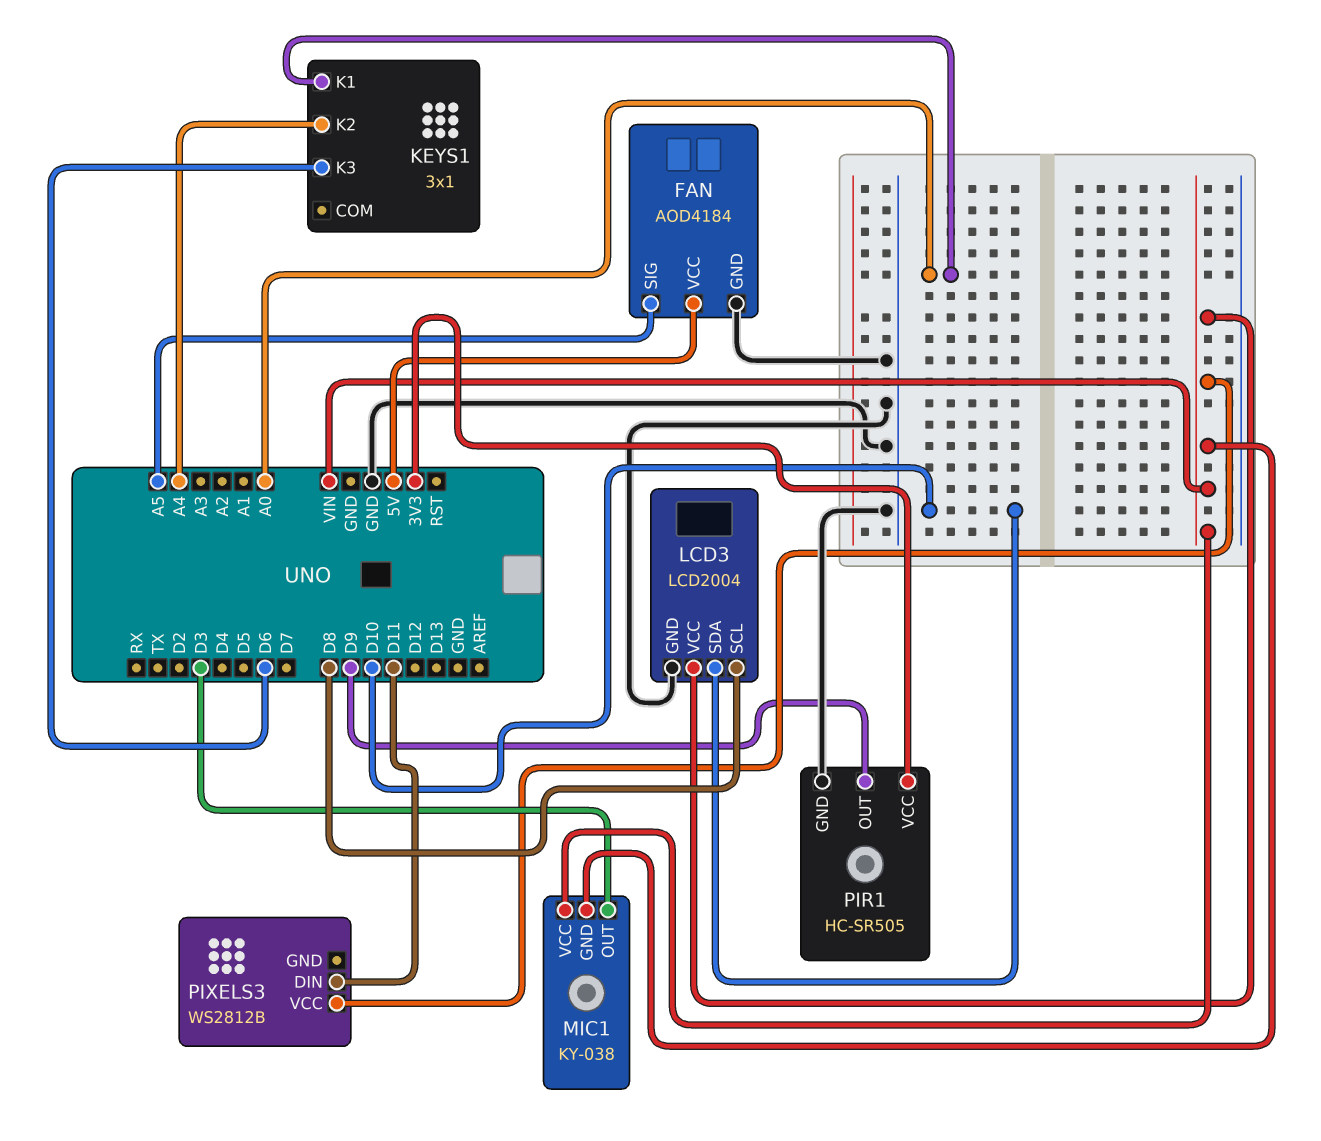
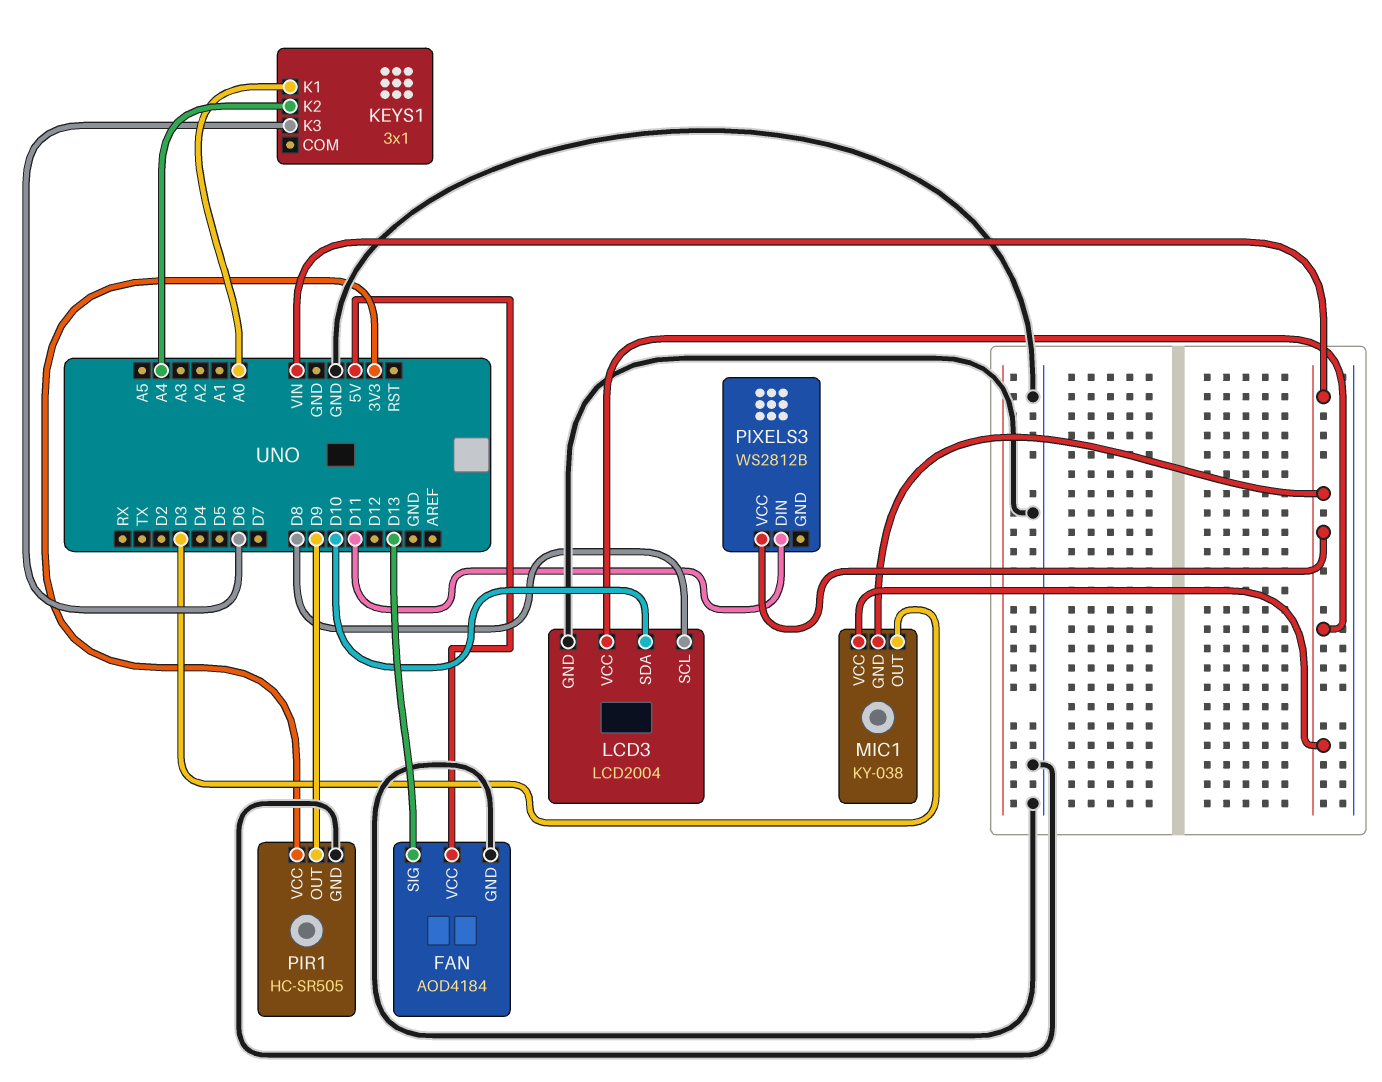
FAN pin SIG: A5 -> D13

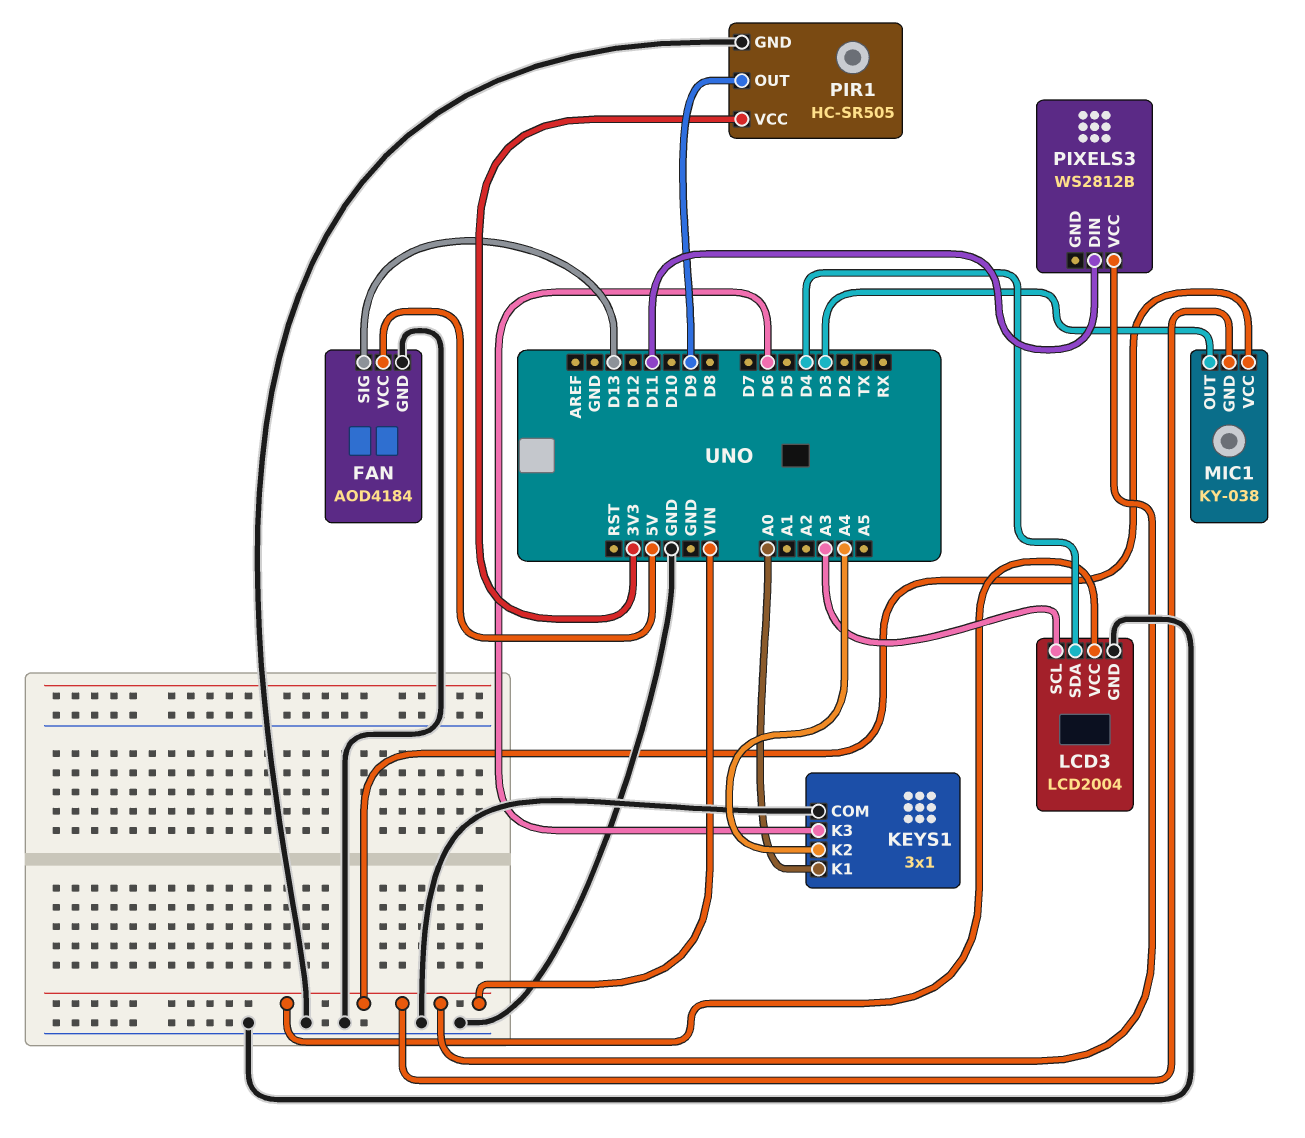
KEYS1 pin COM: none -> GND
LCD3 pin SCL: D8 -> A3
LCD3 pin SDA: D10 -> D4

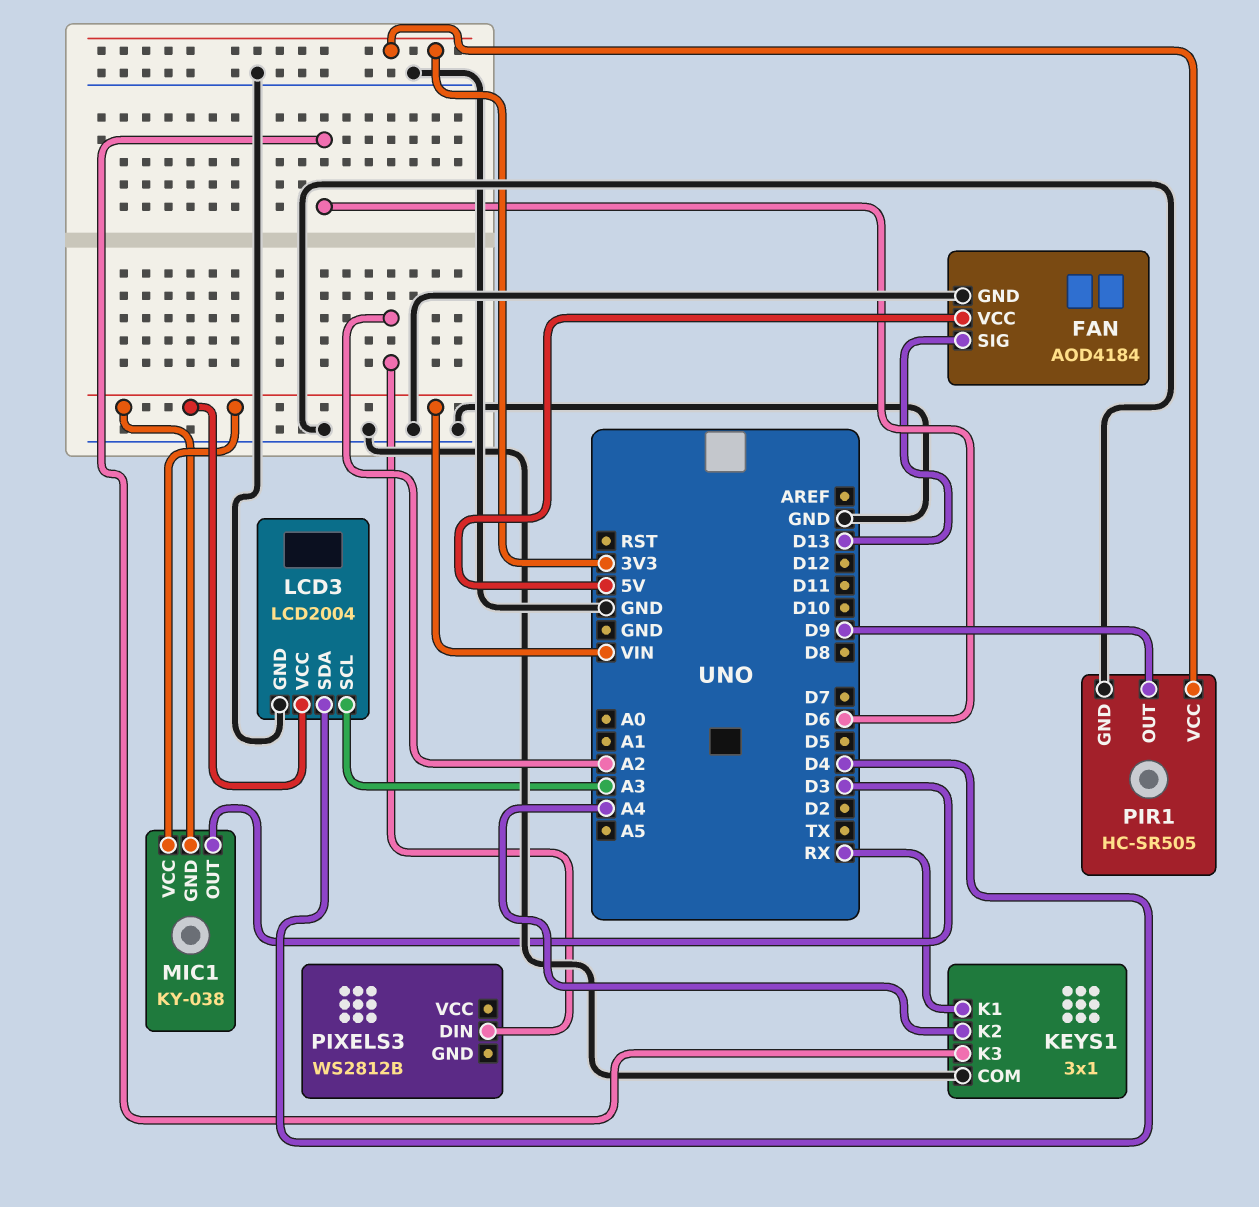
KEYS1 pin K1: A0 -> RX
PIXELS3 pin DIN: D11 -> A2
PIXELS3 pin VCC: VIN -> none

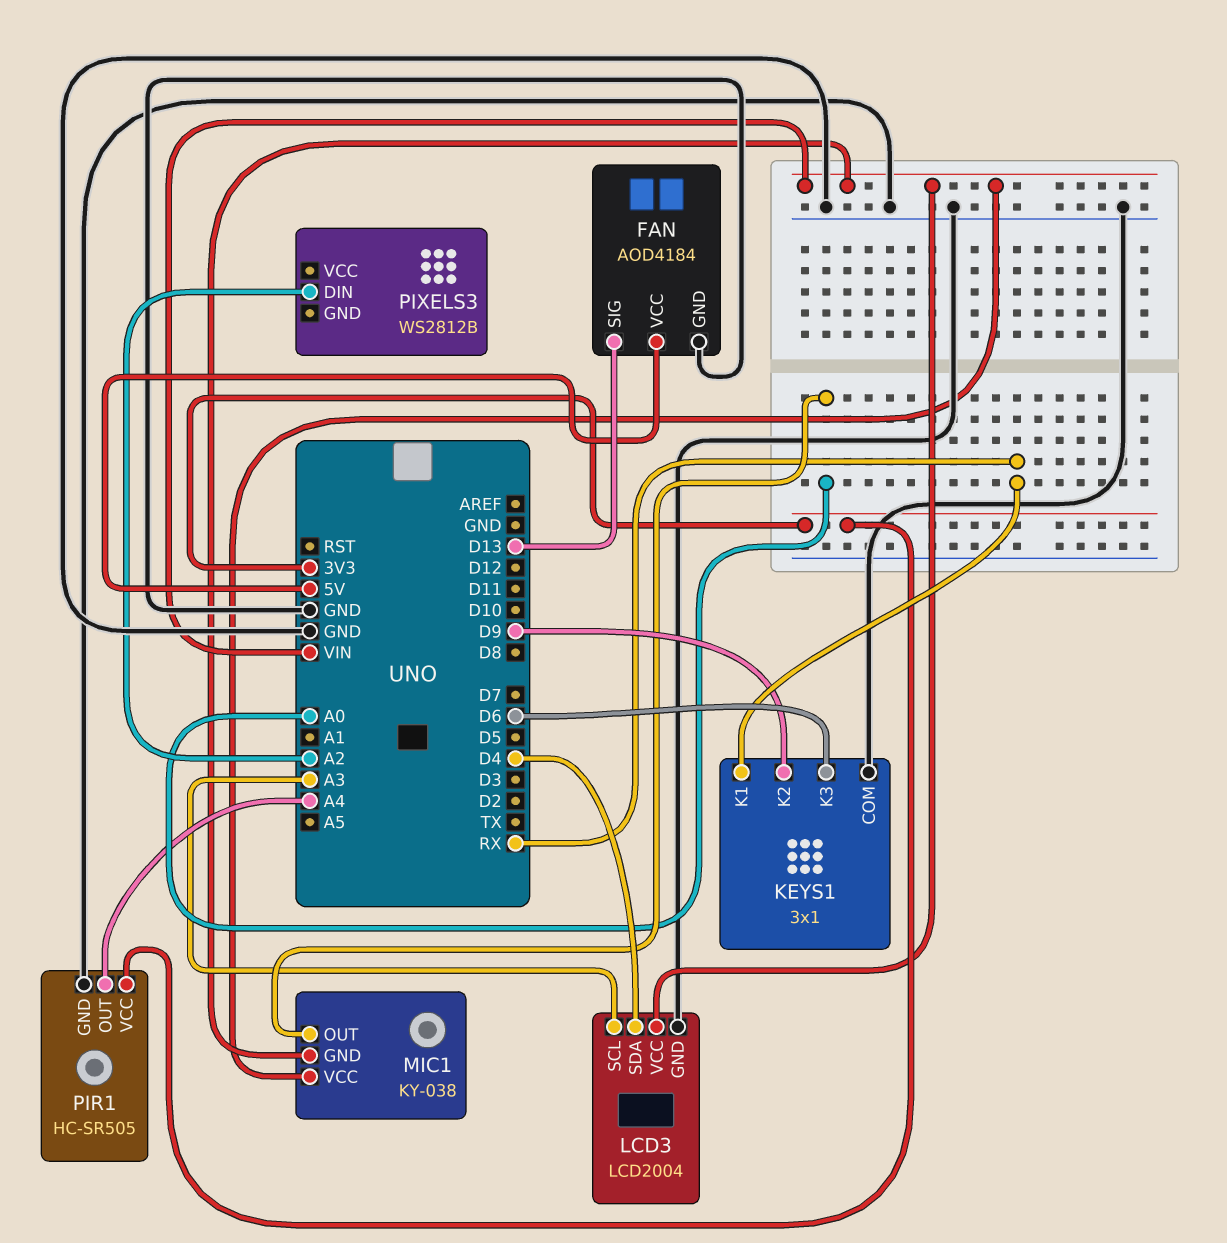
KEYS1 pin K2: A4 -> D9
MIC1 pin OUT: D3 -> A0
PIR1 pin OUT: D9 -> A4

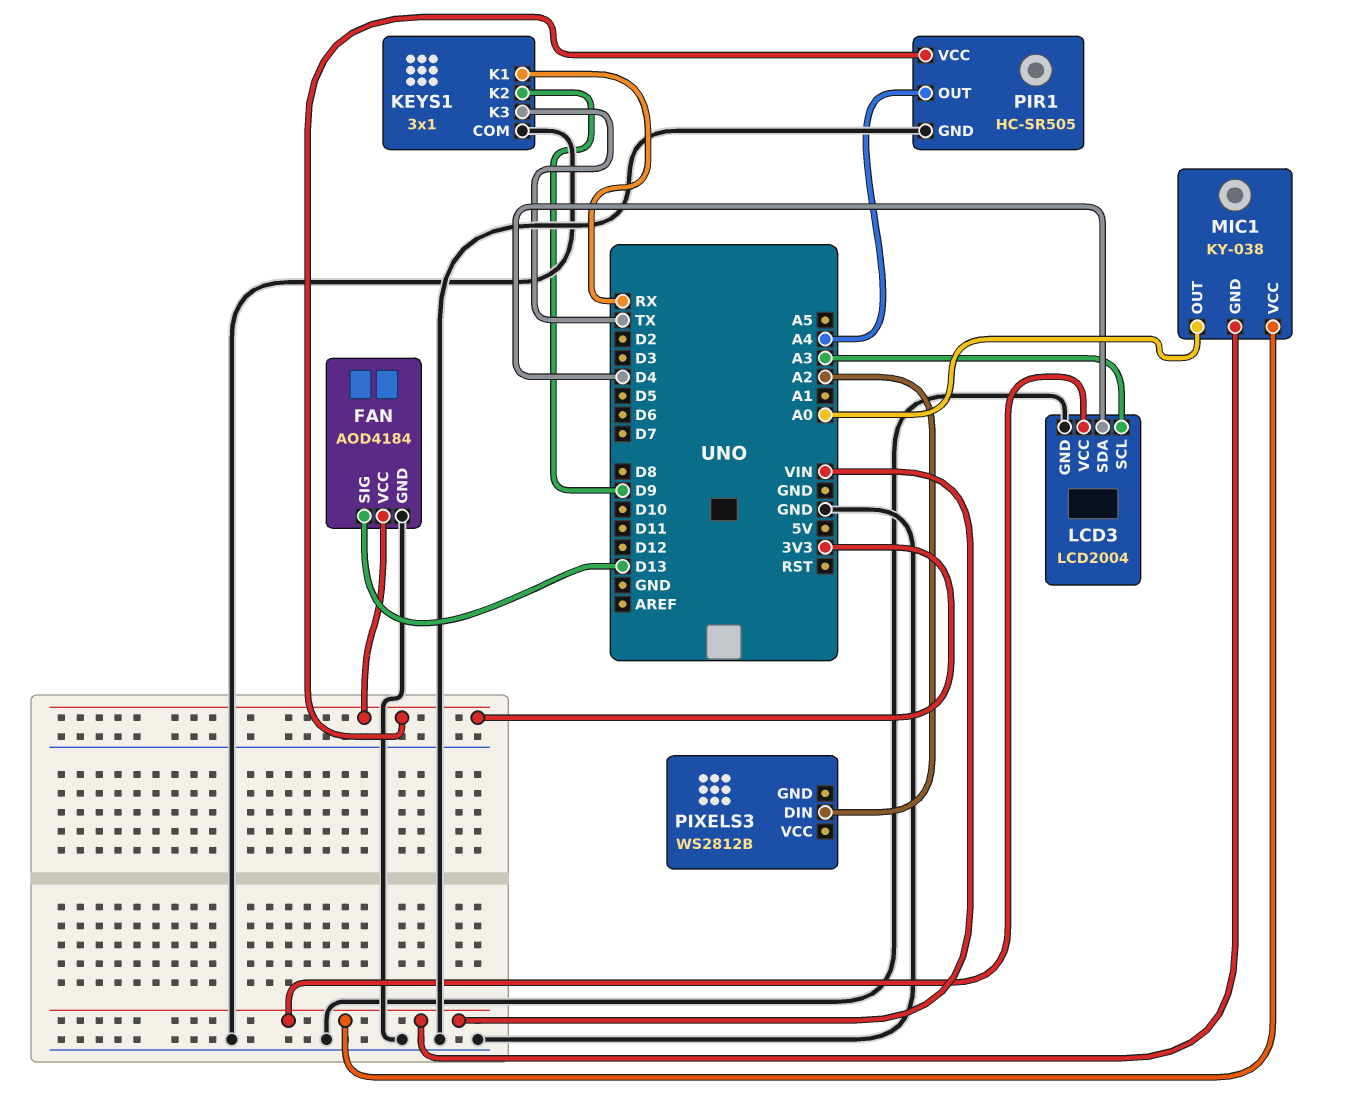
FAN pin VCC: 5V -> 3V3
KEYS1 pin K3: D6 -> TX

